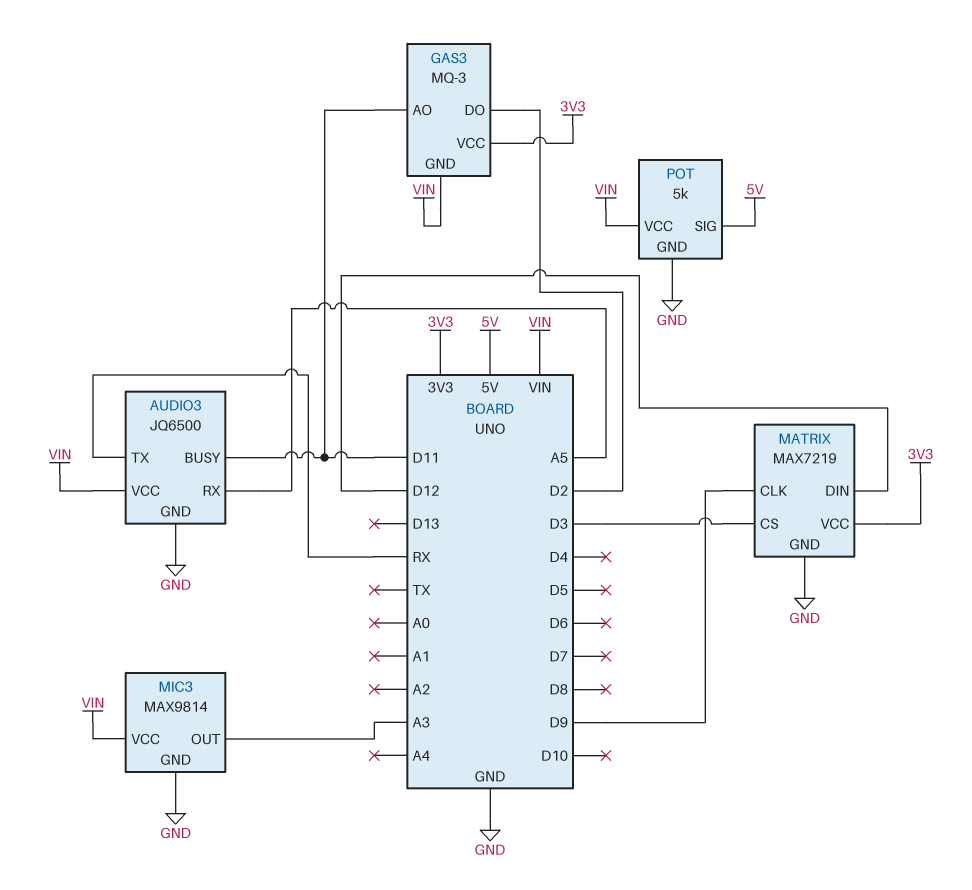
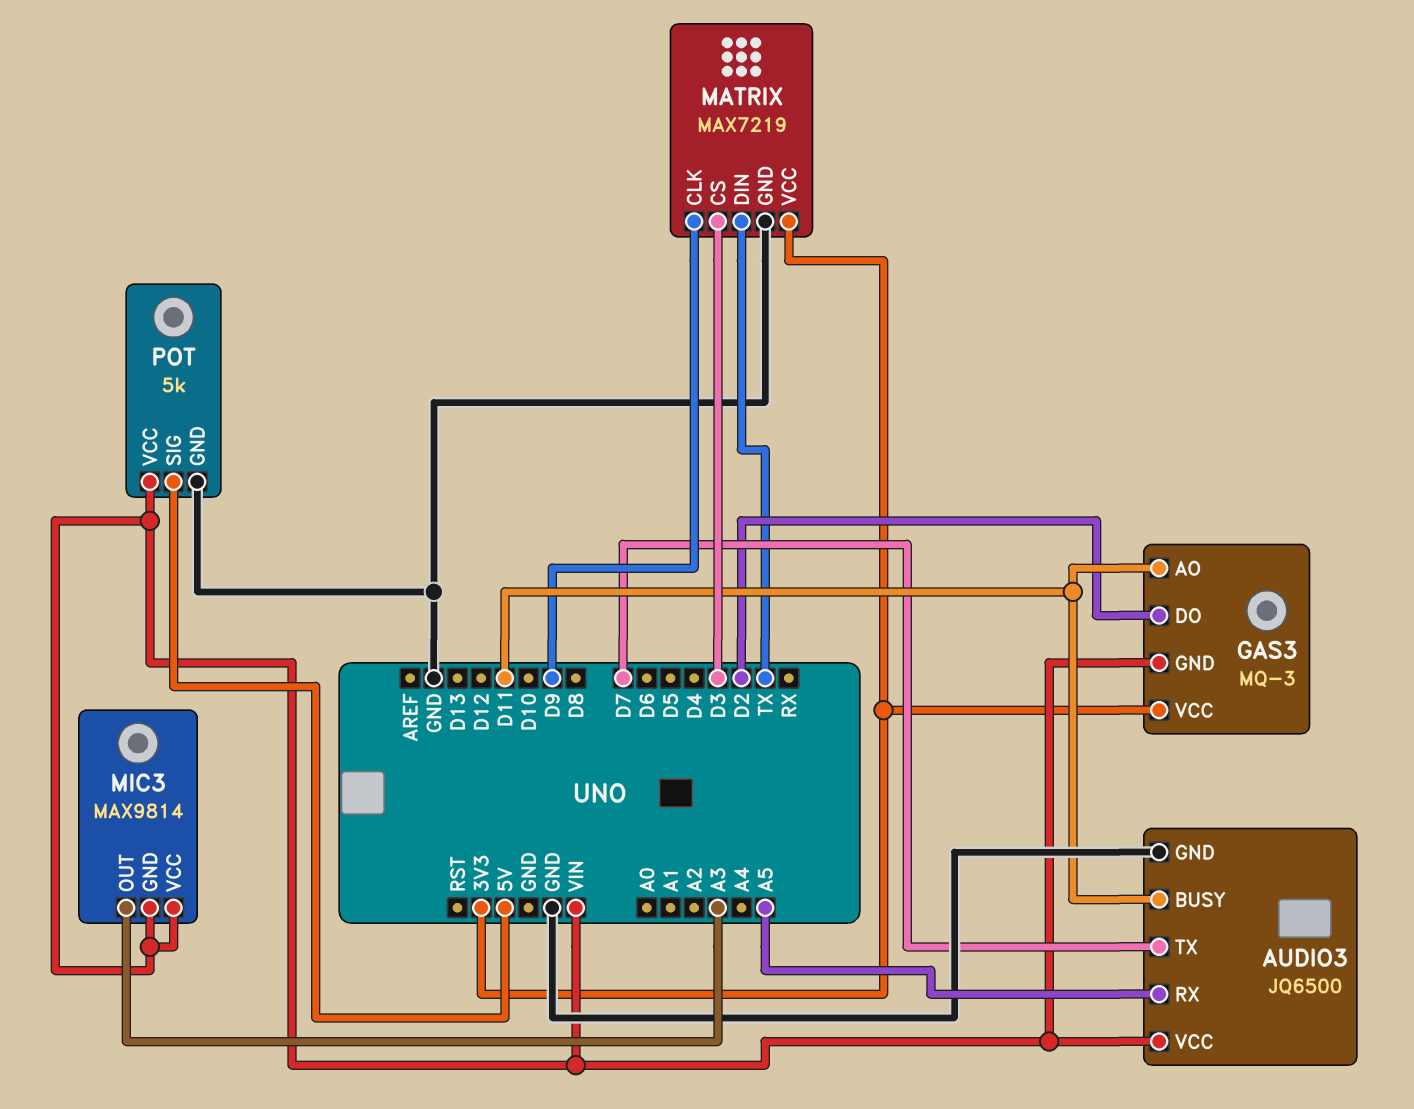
AUDIO3 pin TX: RX -> D7
MATRIX pin DIN: D12 -> TX
MIC3 pin GND: GND -> VIN

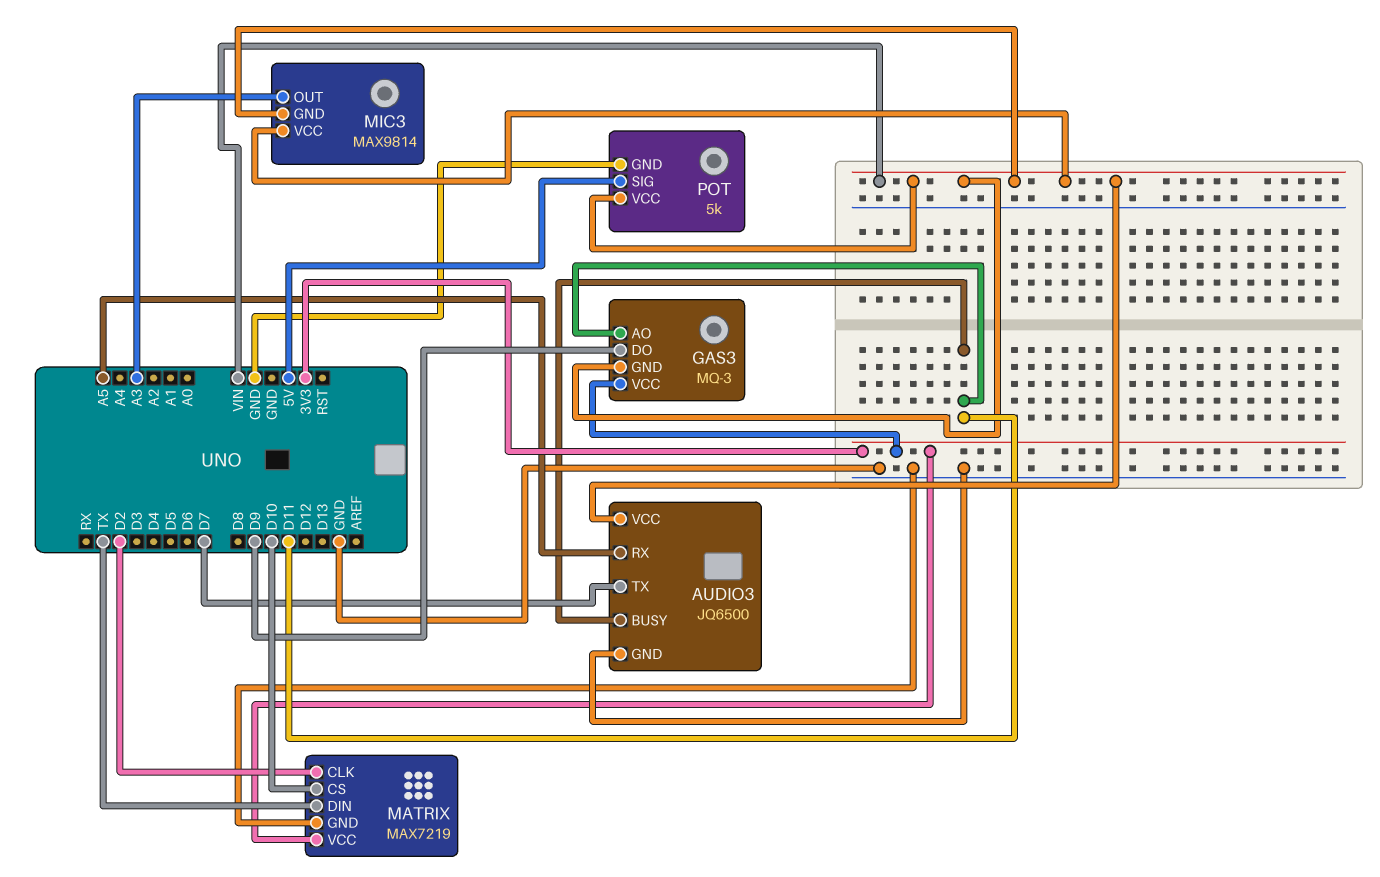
GAS3 pin DO: D2 -> D9
MATRIX pin CLK: D9 -> D2
MATRIX pin CS: D3 -> D10

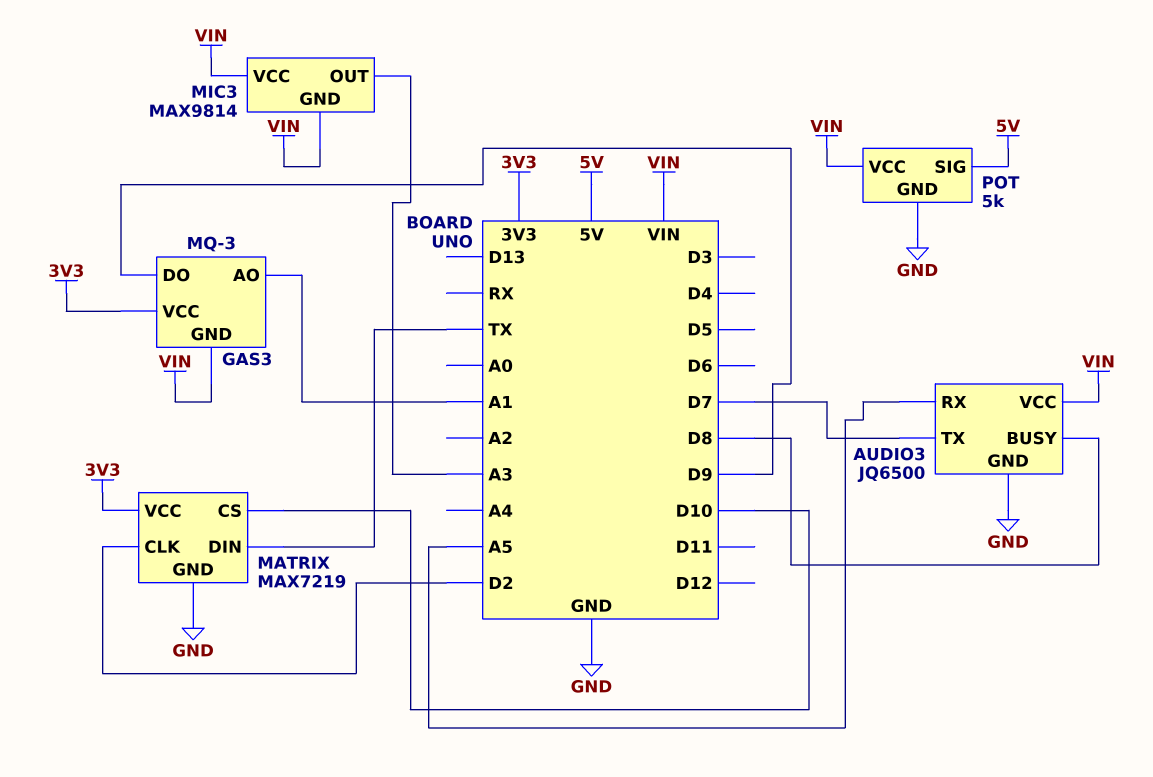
AUDIO3 pin BUSY: D11 -> D8
GAS3 pin AO: D11 -> A1

